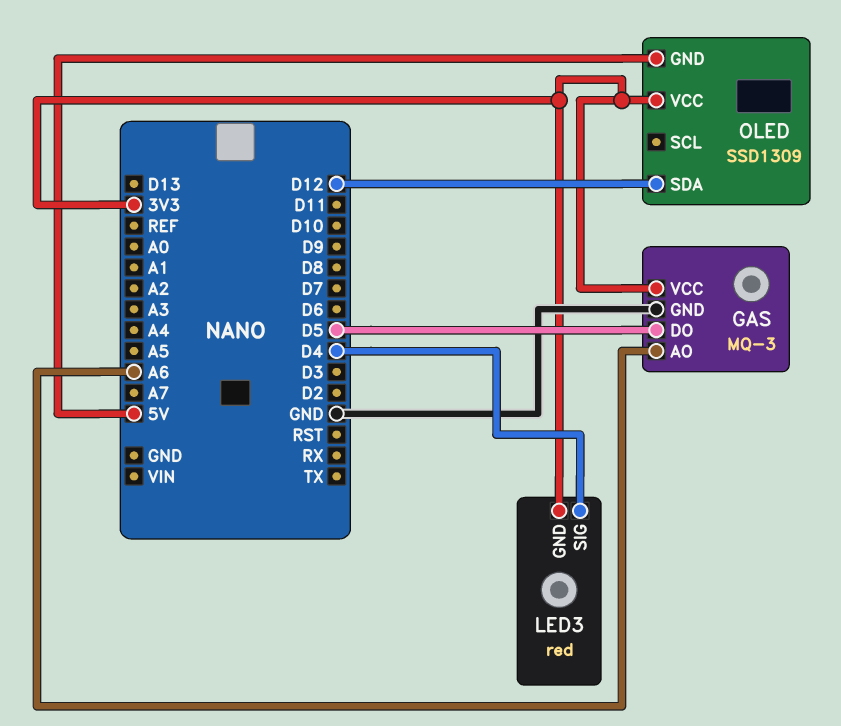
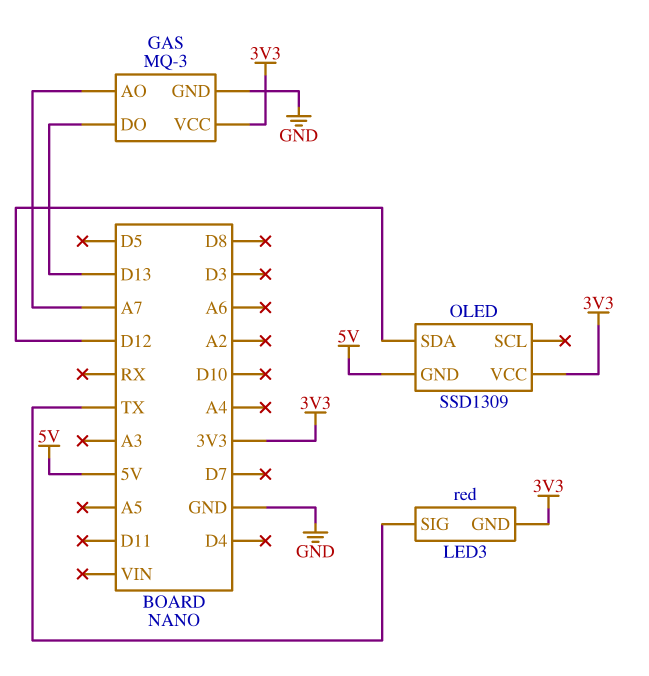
GAS pin AO: A6 -> A7
GAS pin DO: D5 -> D13
LED3 pin SIG: D4 -> TX

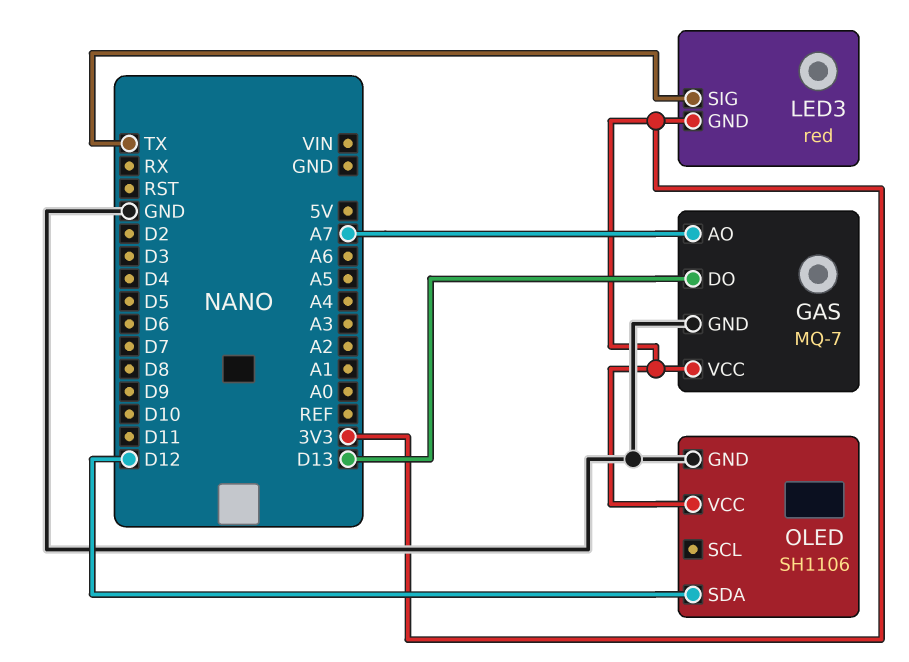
GAS: MQ-3 -> MQ-7
OLED: SSD1309 -> SH1106
OLED pin GND: 5V -> GND

